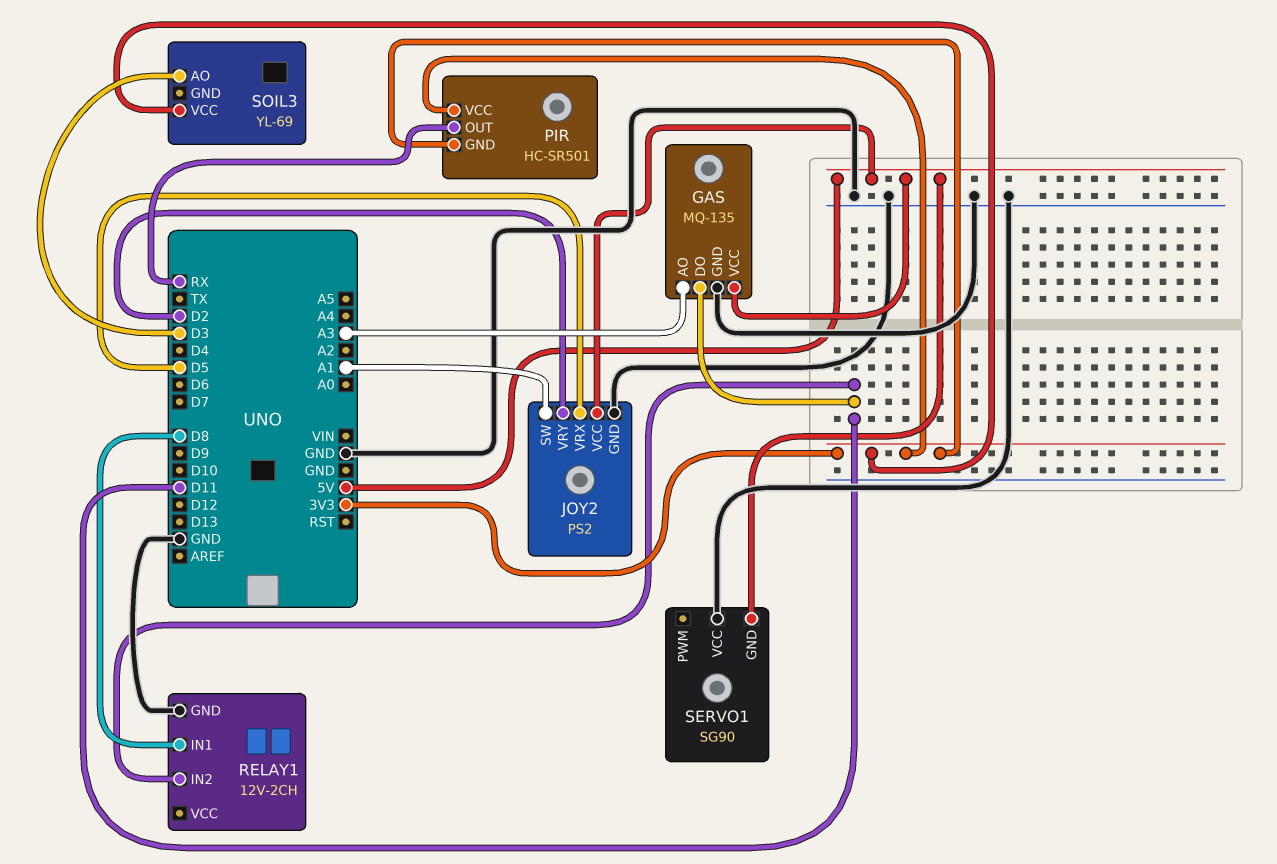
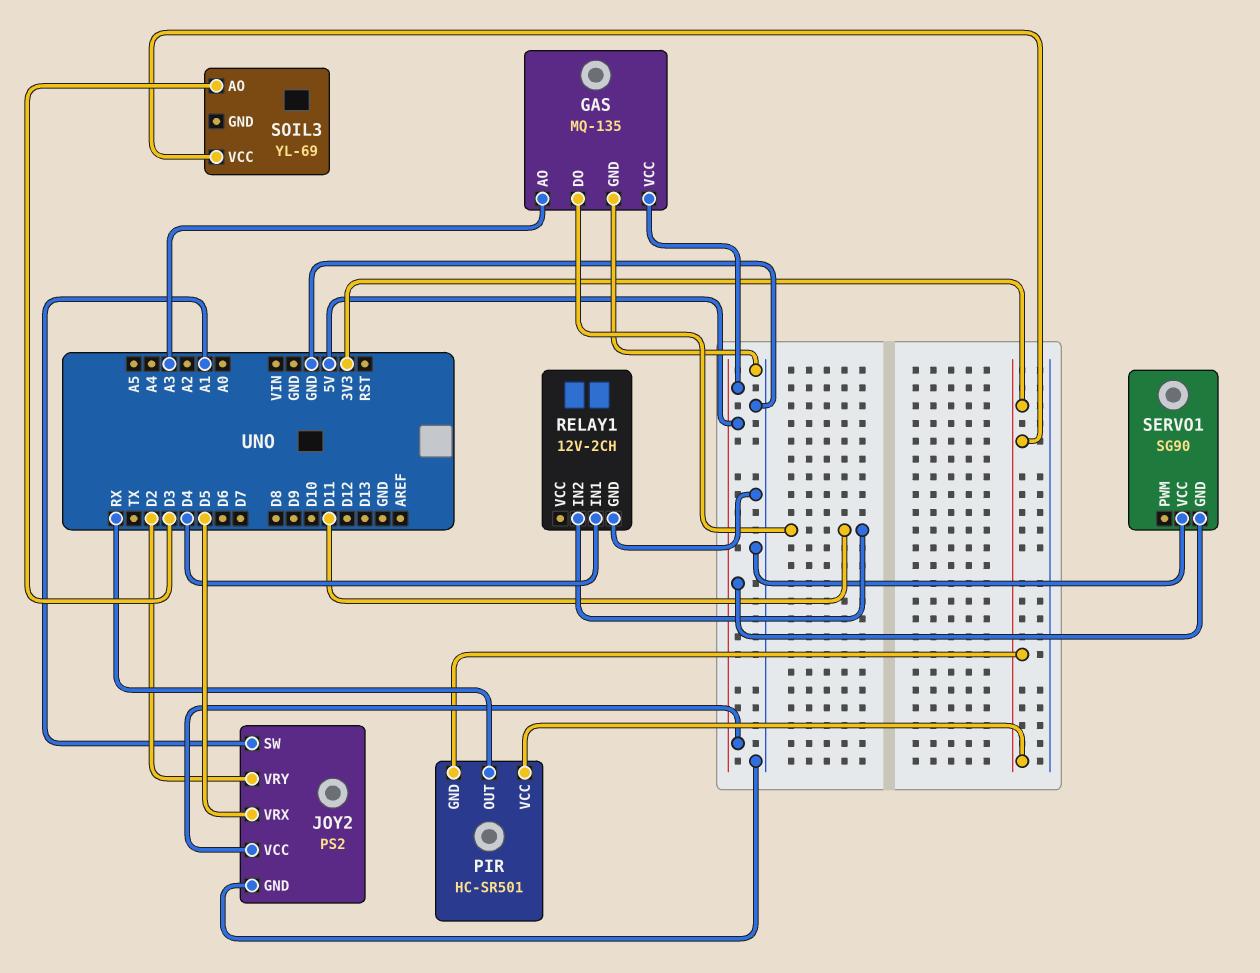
RELAY1 pin IN1: D8 -> D4

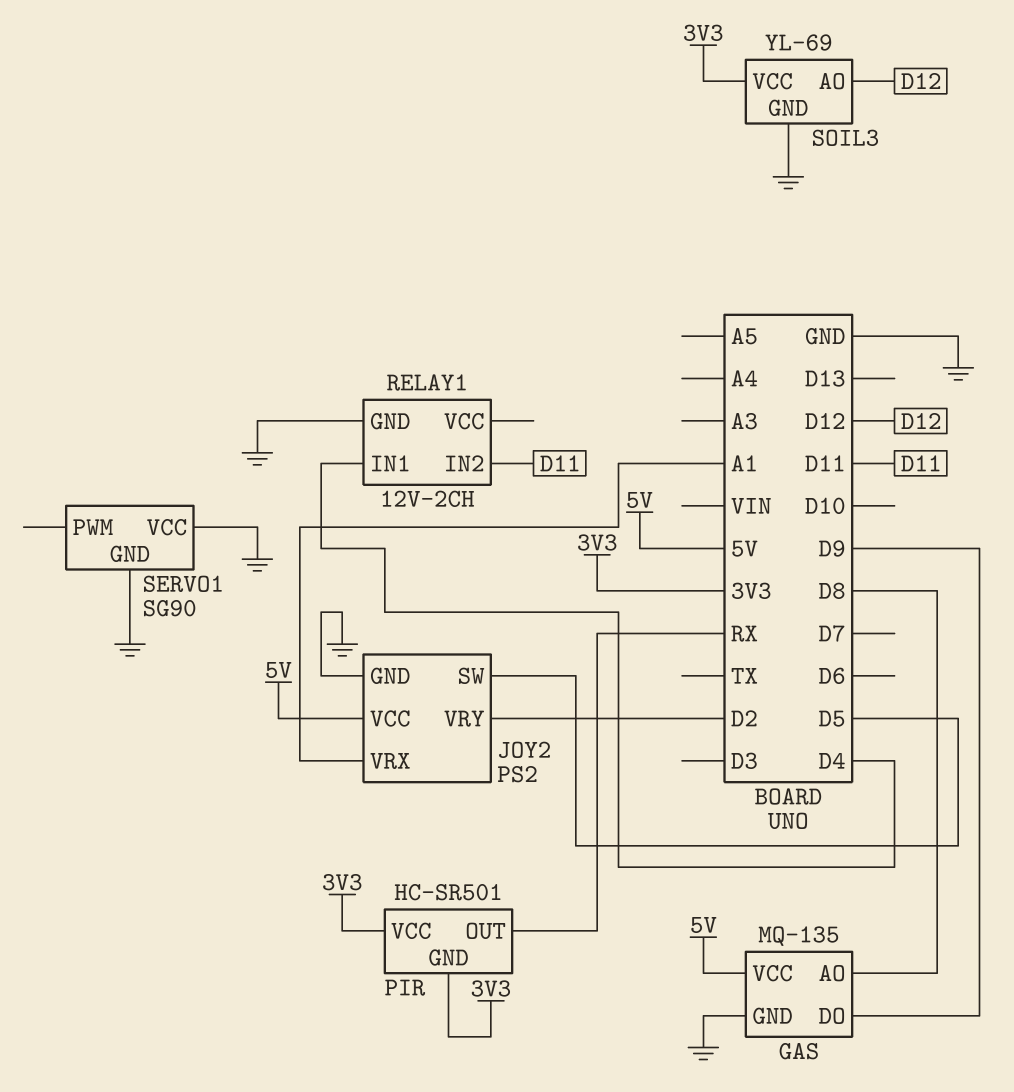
GAS pin AO: A3 -> D8
GAS pin DO: D11 -> D9
JOY2 pin SW: A1 -> D5
JOY2 pin VRX: D5 -> A1
SERVO1 pin GND: 5V -> GND
SOIL3 pin AO: D3 -> D12
SOIL3 pin GND: none -> GND

